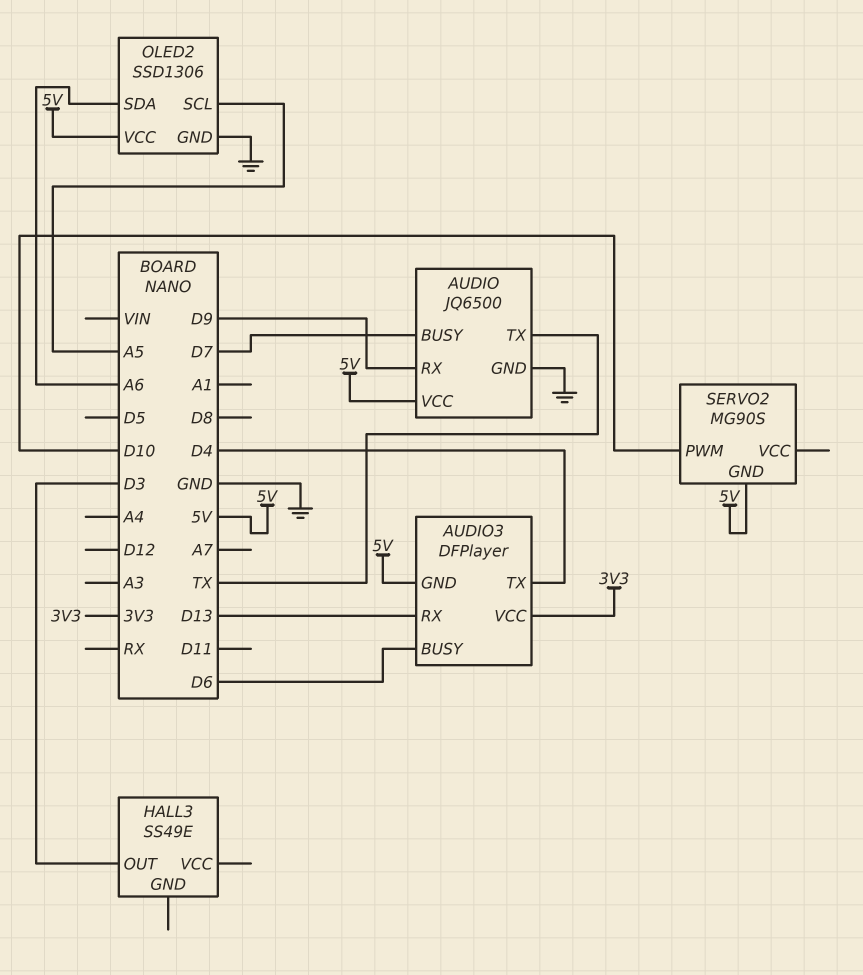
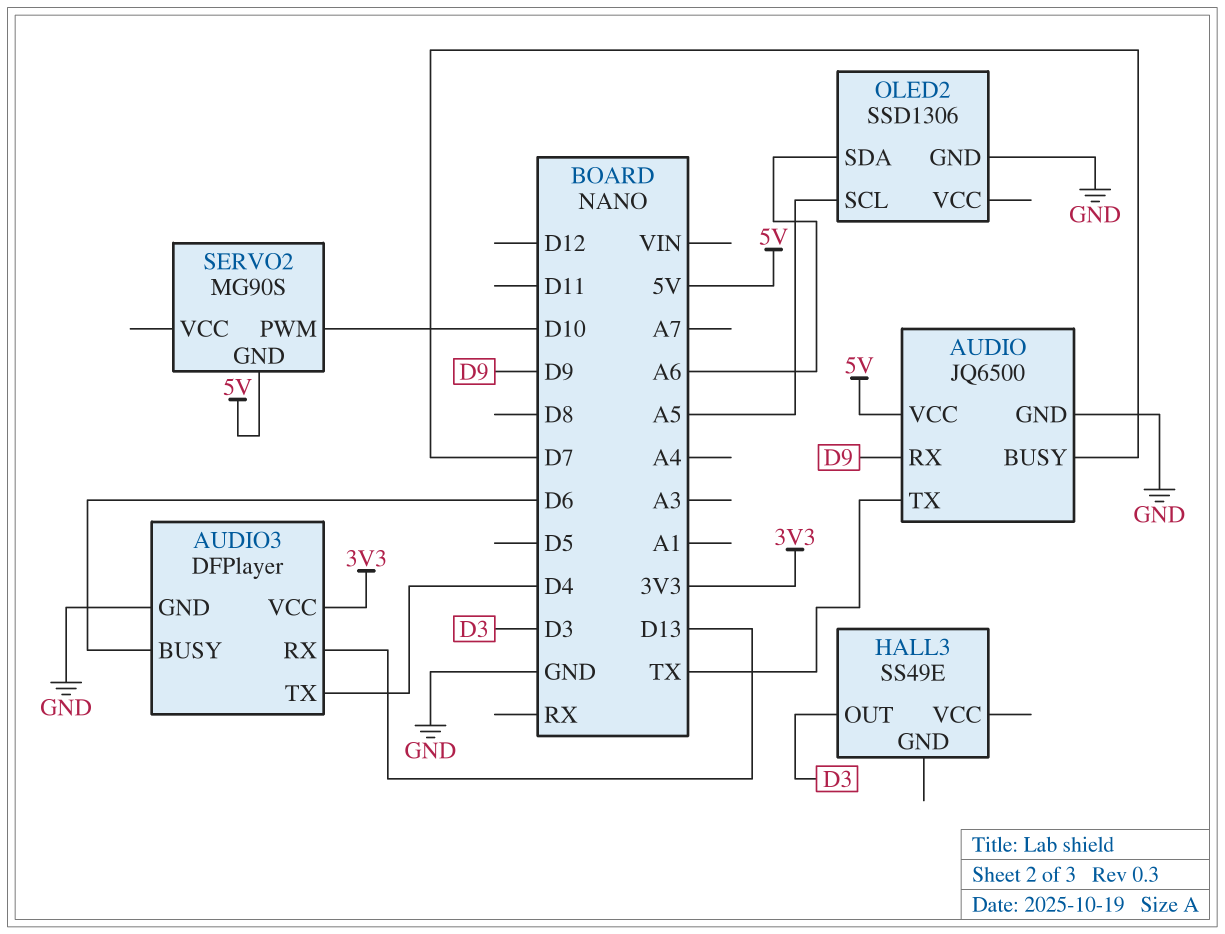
AUDIO3 pin GND: 5V -> GND
OLED2 pin VCC: 5V -> none

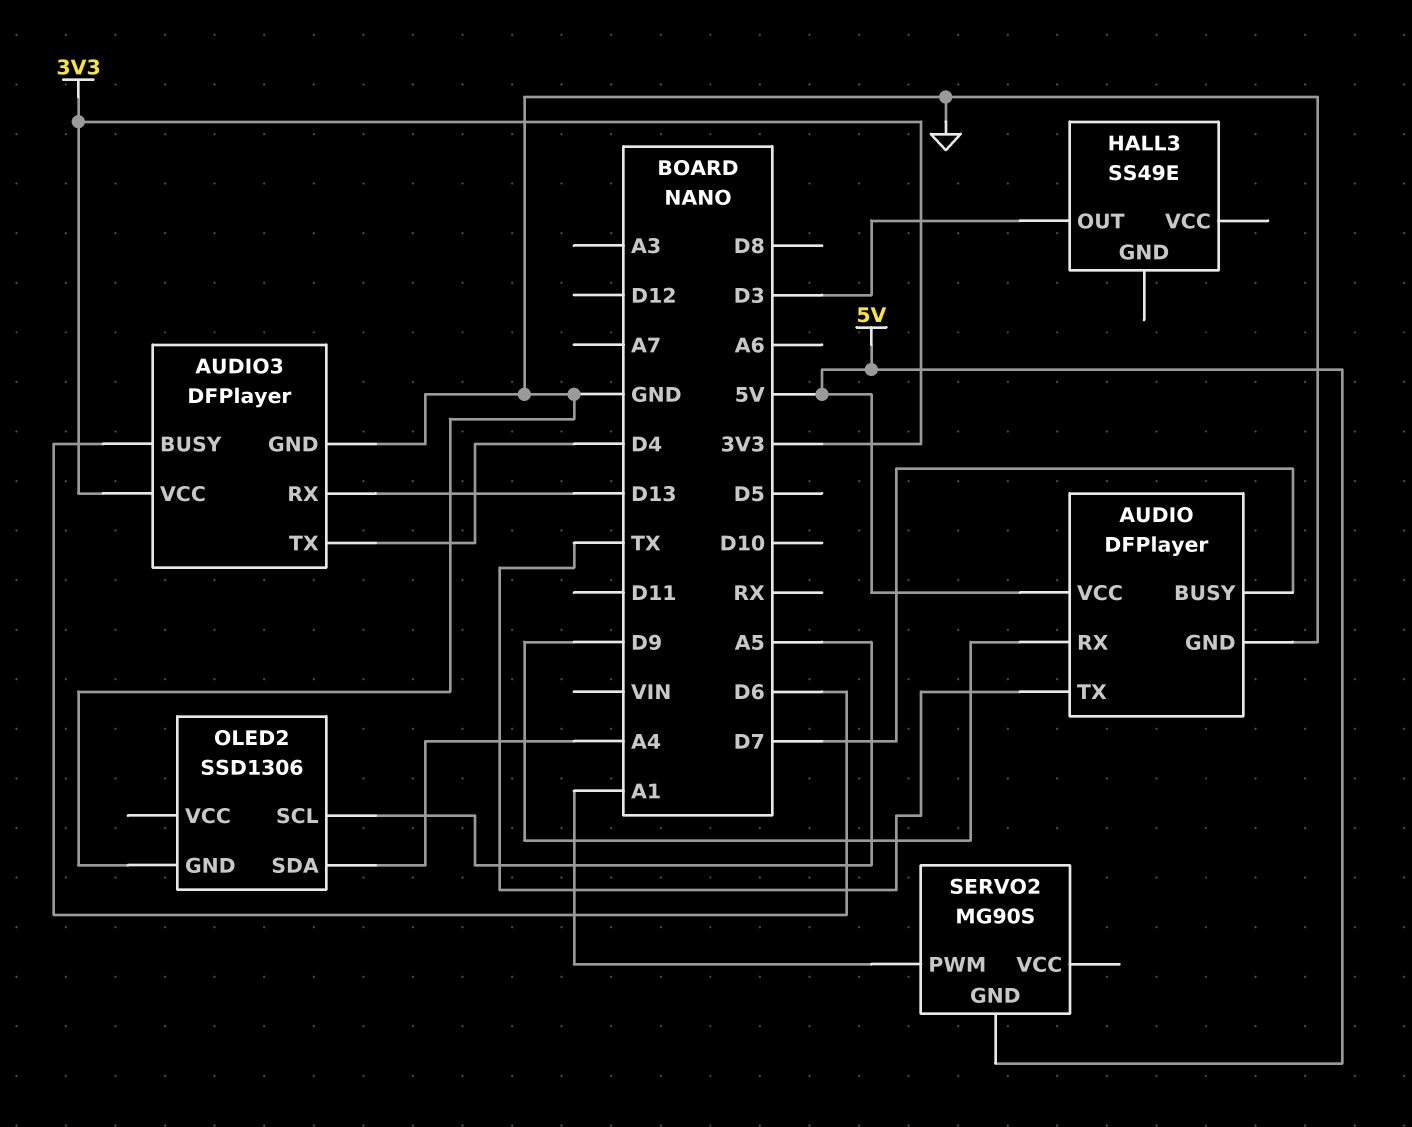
AUDIO: JQ6500 -> DFPlayer
OLED2 pin SDA: A6 -> A4
SERVO2 pin PWM: D10 -> A1

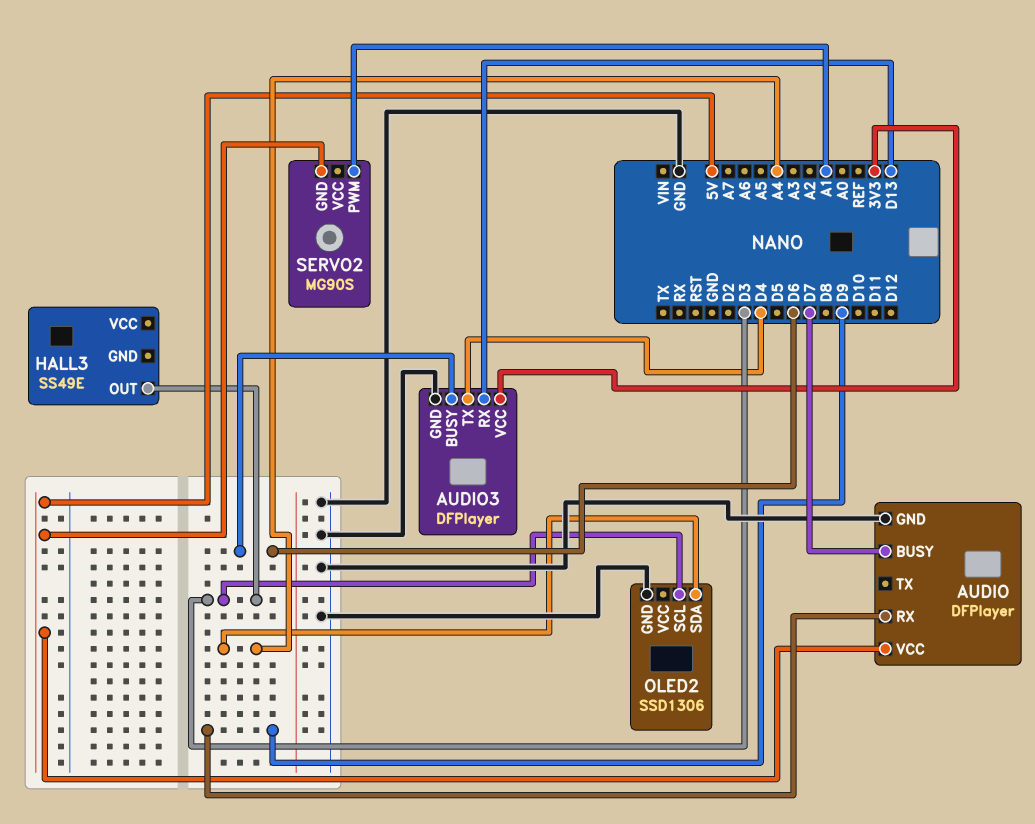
AUDIO pin TX: TX -> none
OLED2 pin SCL: A5 -> D3

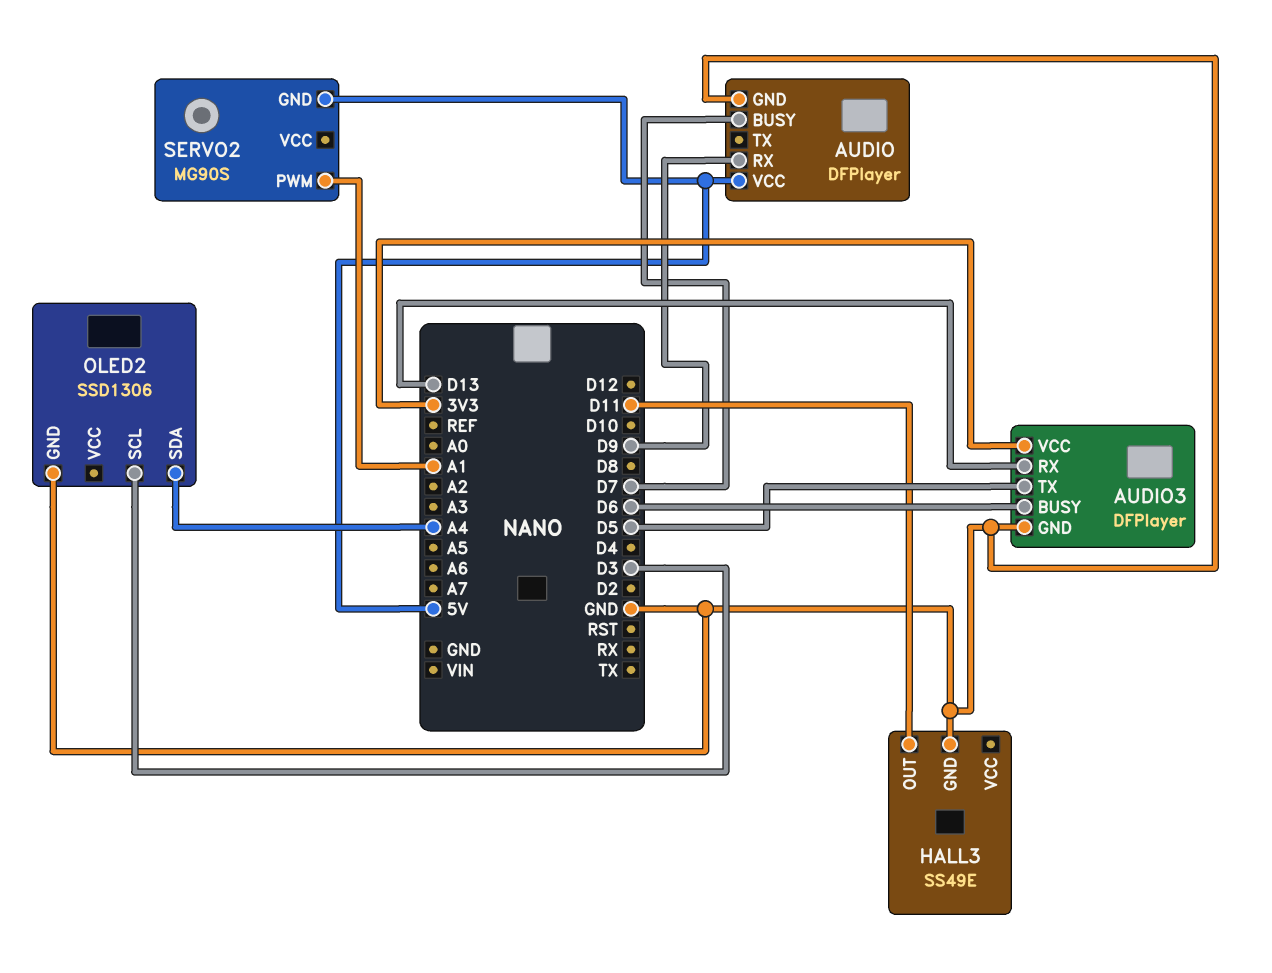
AUDIO3 pin TX: D4 -> D5
HALL3 pin GND: none -> GND
HALL3 pin OUT: D3 -> D11

